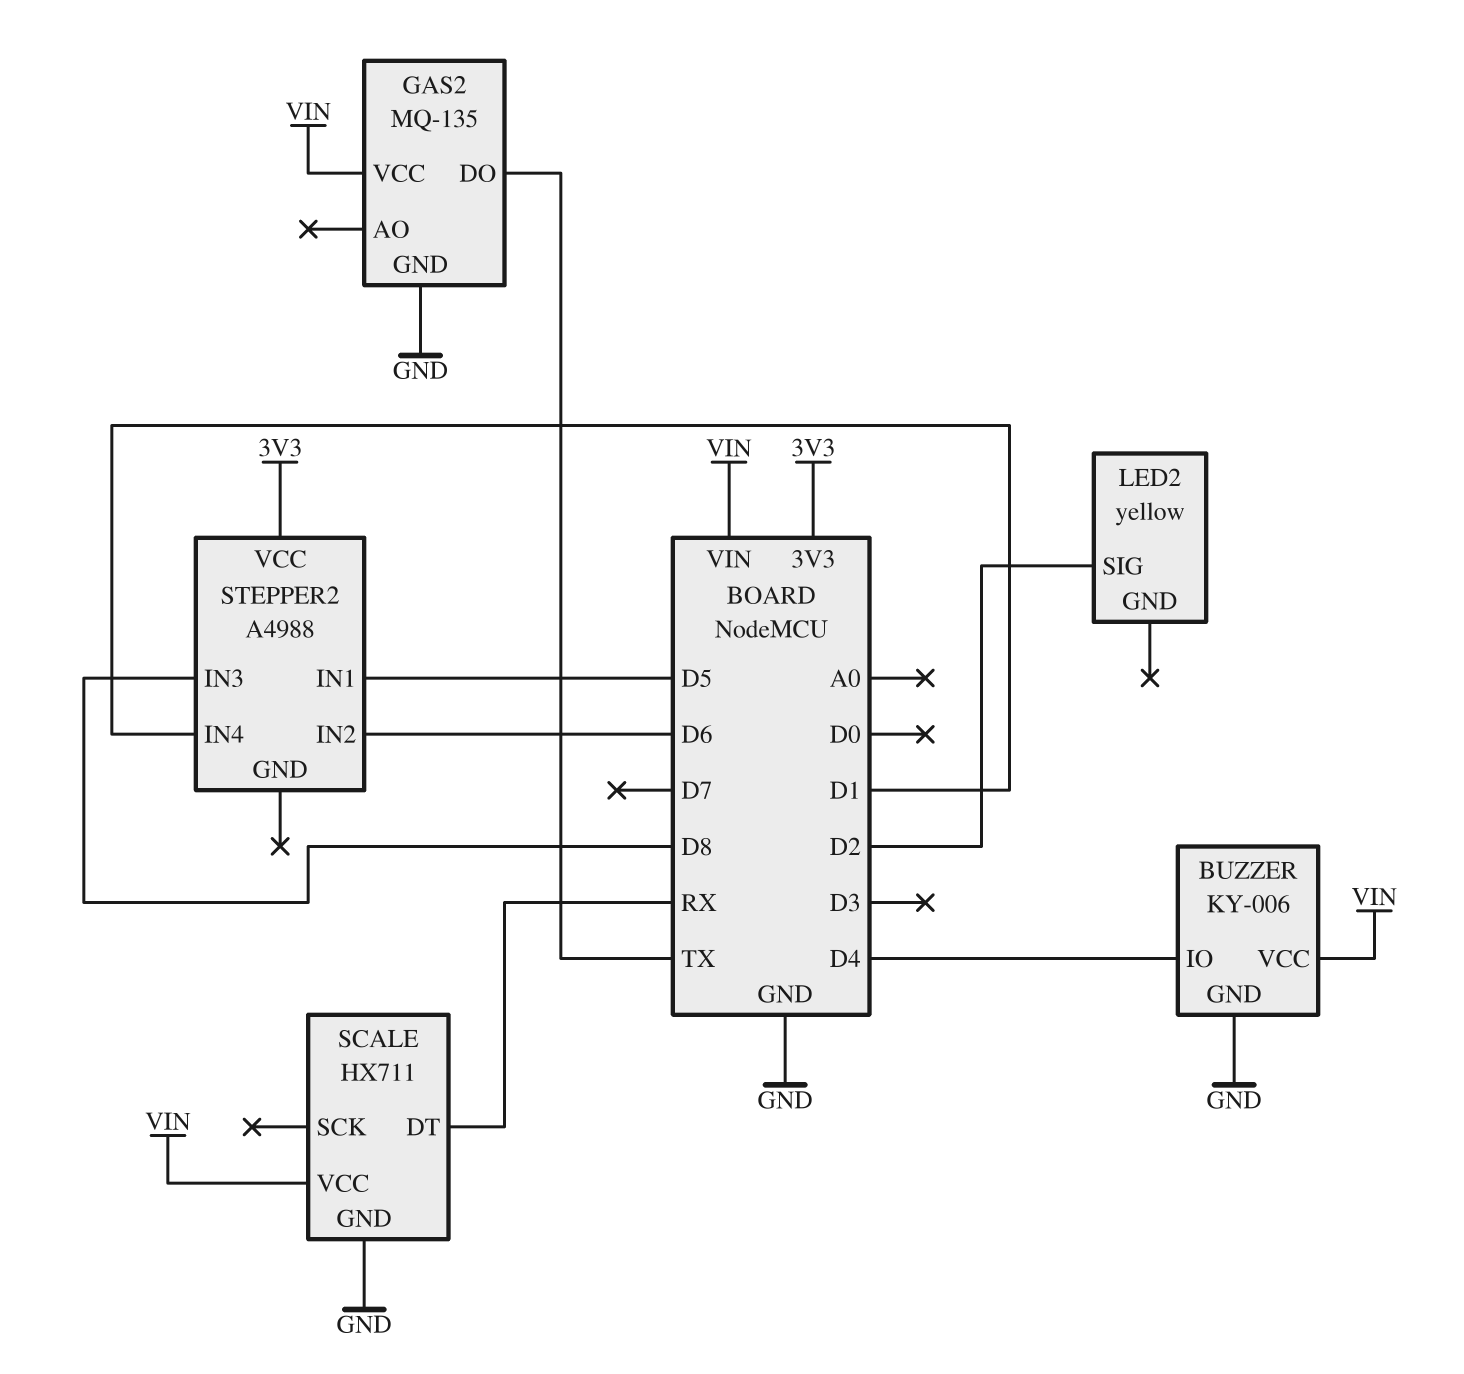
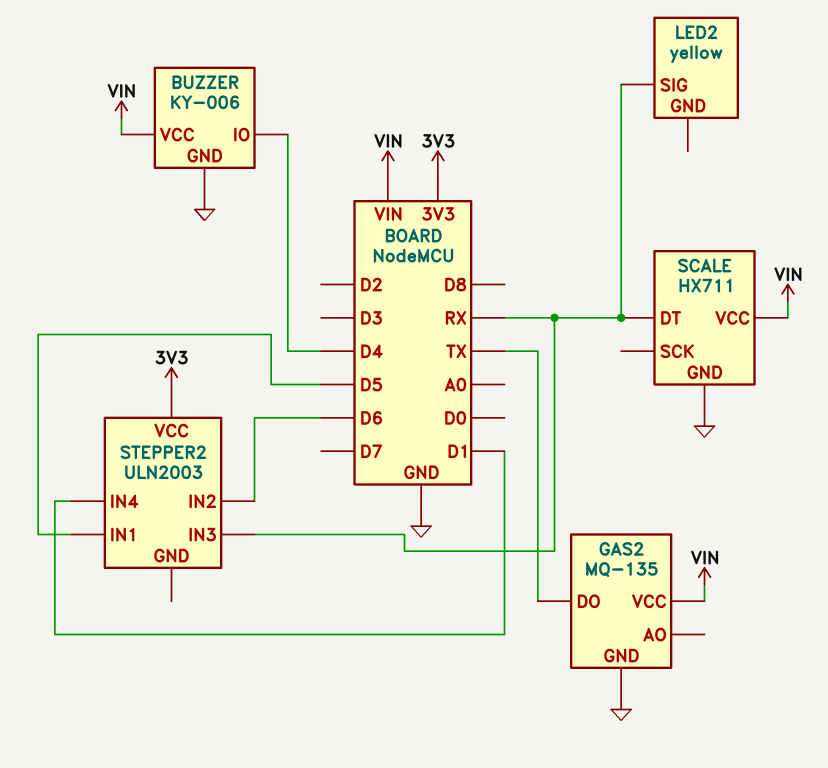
LED2 pin SIG: D2 -> RX
STEPPER2: A4988 -> ULN2003
STEPPER2 pin IN3: D8 -> RX

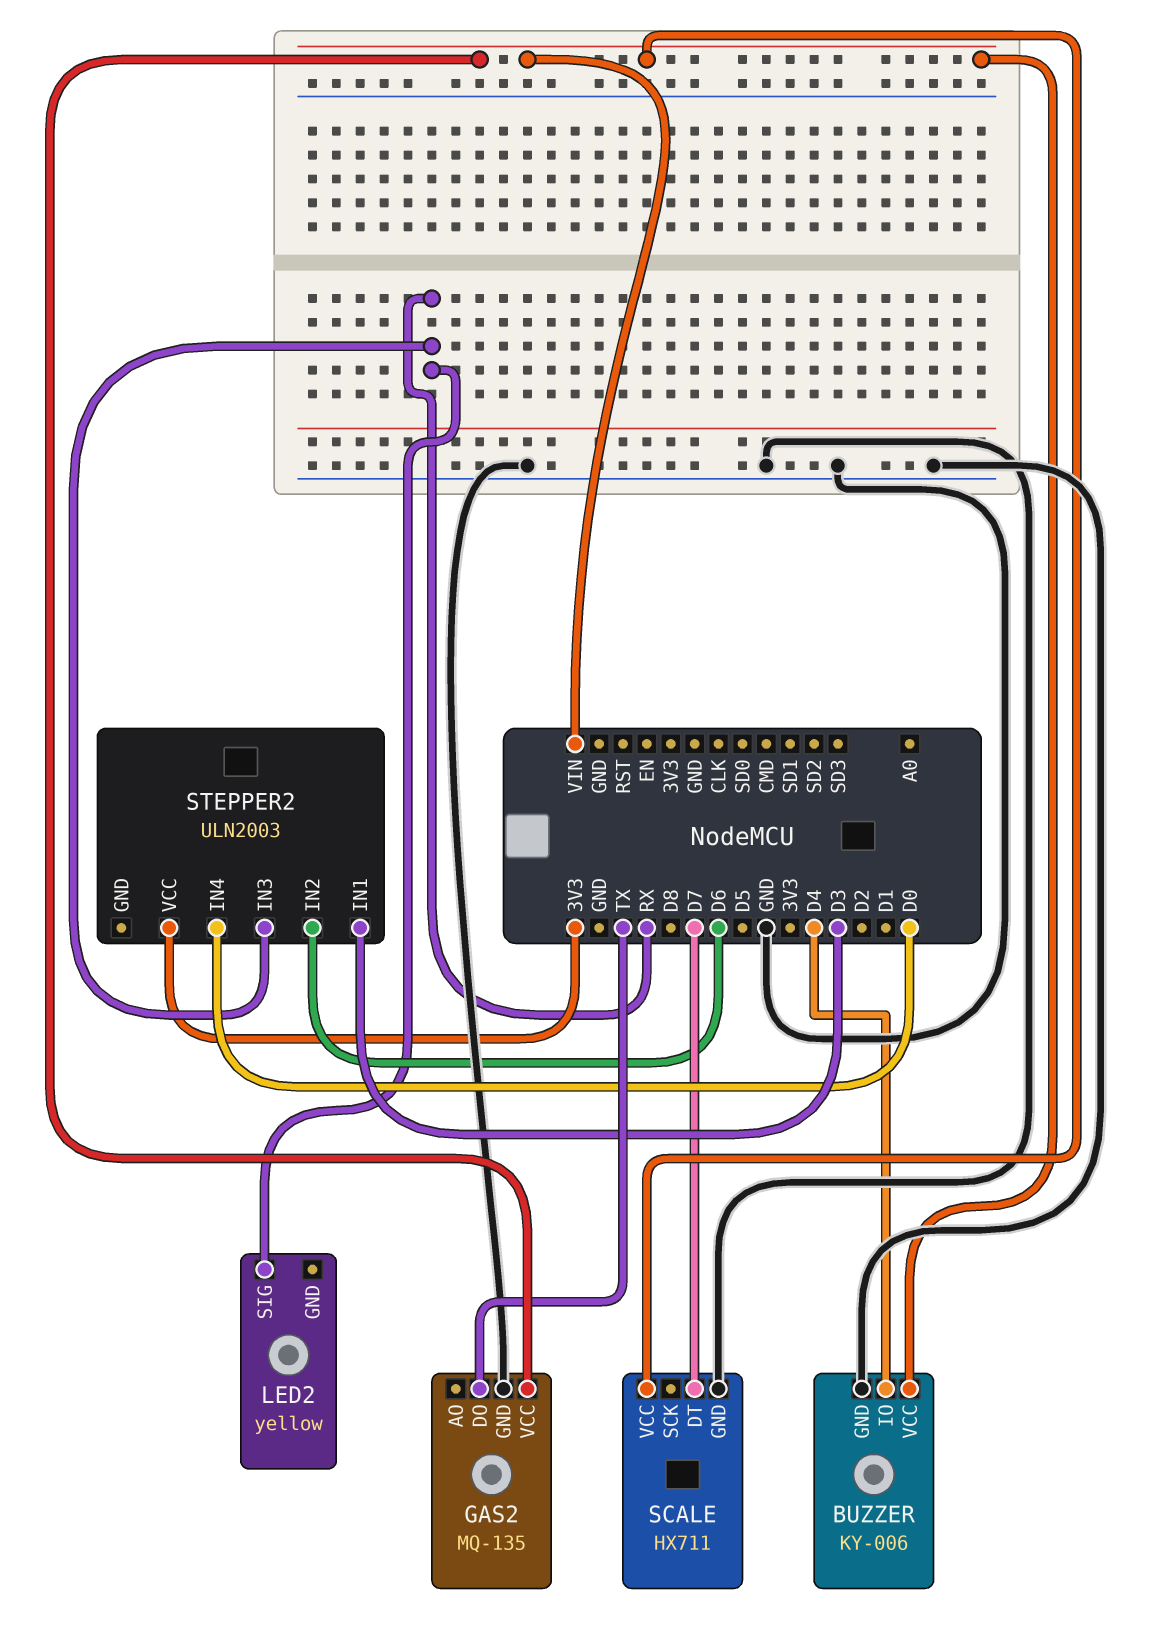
SCALE pin DT: RX -> D7
STEPPER2 pin IN1: D5 -> D3
STEPPER2 pin IN4: D1 -> D0

